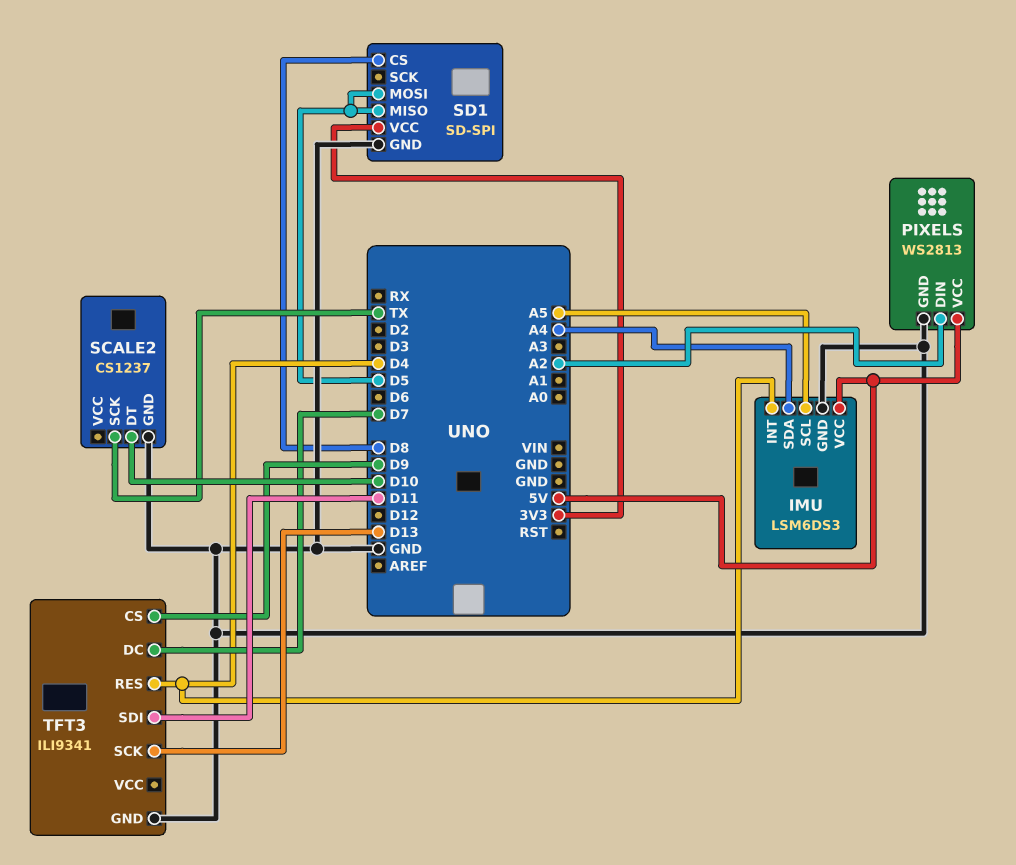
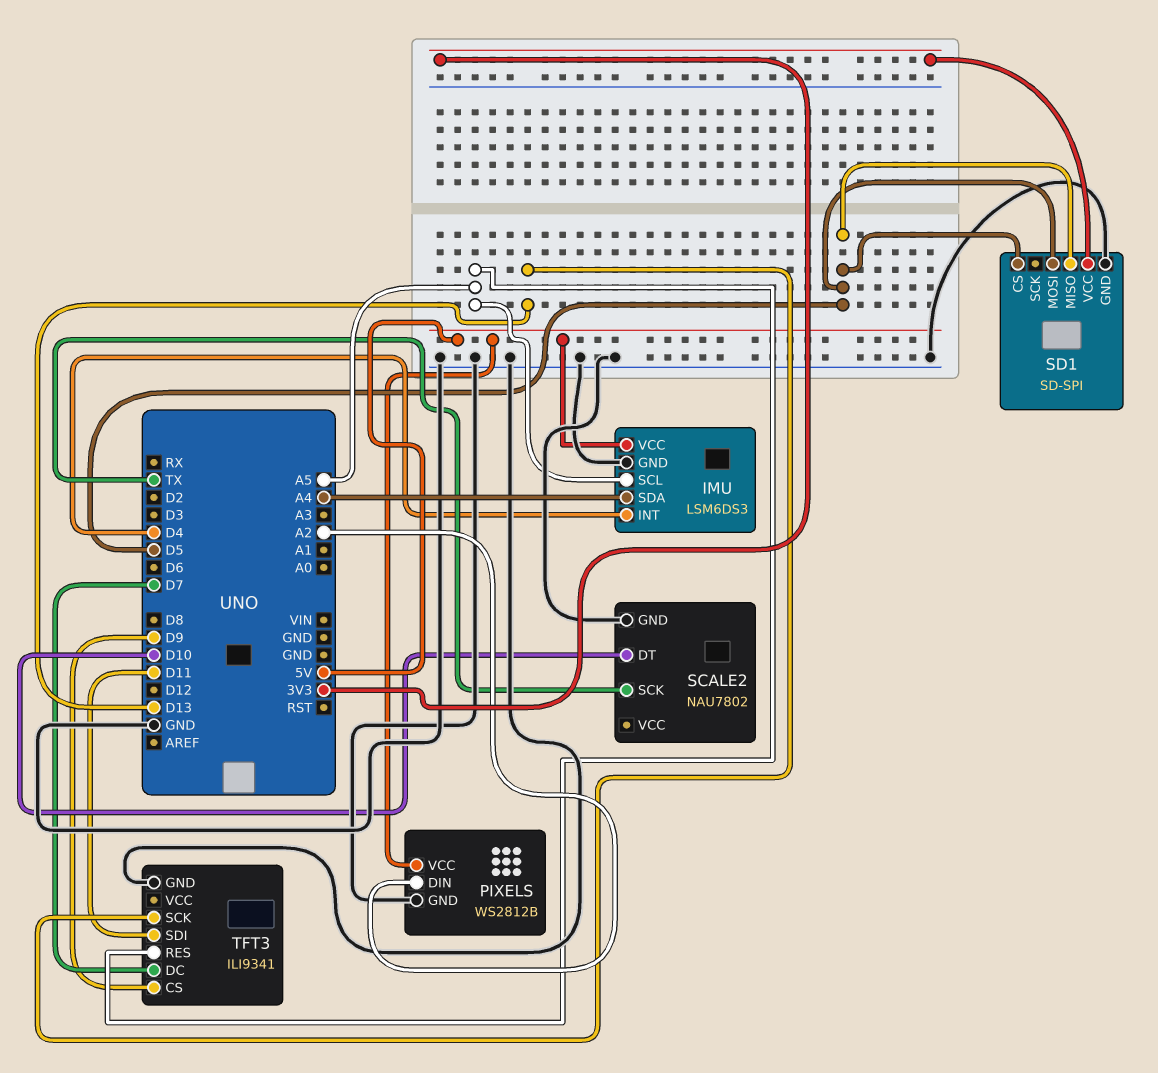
PIXELS: WS2813 -> WS2812B
SCALE2: CS1237 -> NAU7802
SD1 pin CS: D8 -> D5
TFT3 pin RES: D4 -> A5

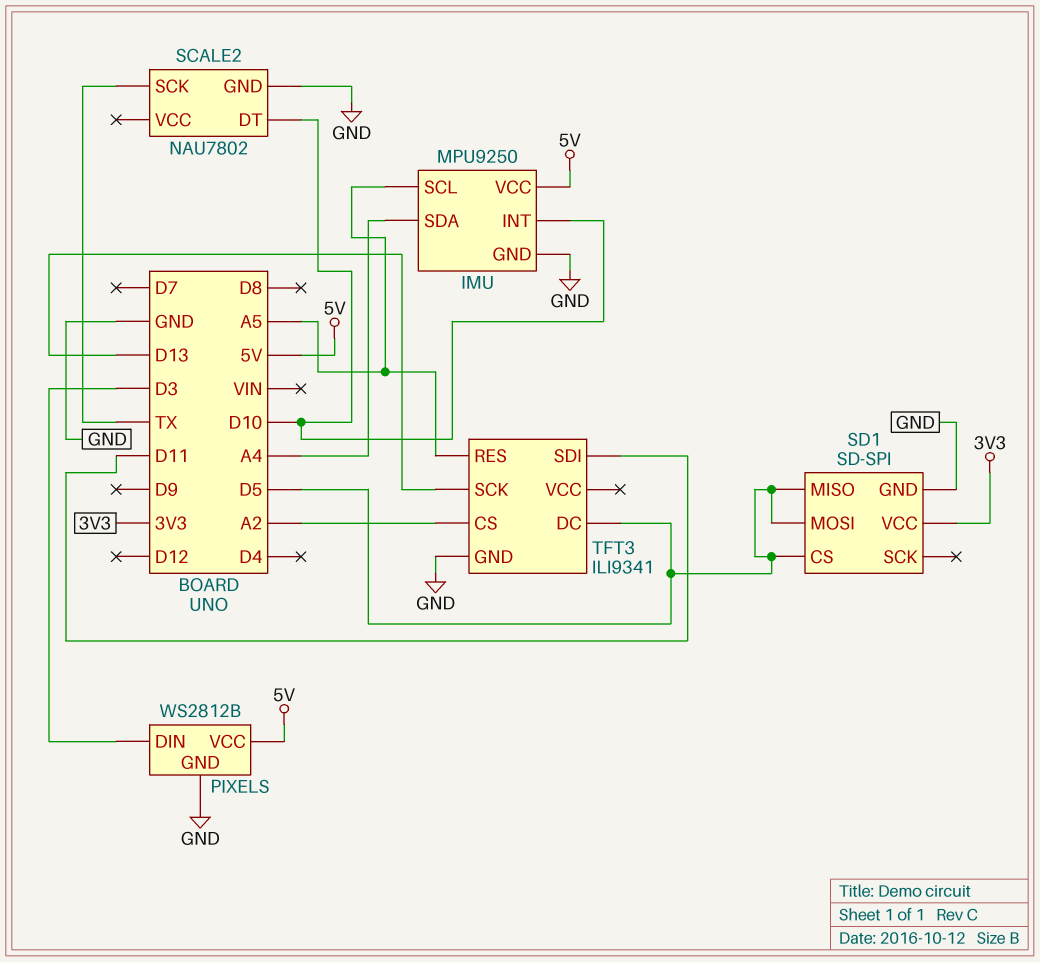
IMU: LSM6DS3 -> MPU9250
IMU pin INT: D4 -> D10
PIXELS pin DIN: A2 -> D3
TFT3 pin CS: D9 -> A2
TFT3 pin DC: D7 -> D5

